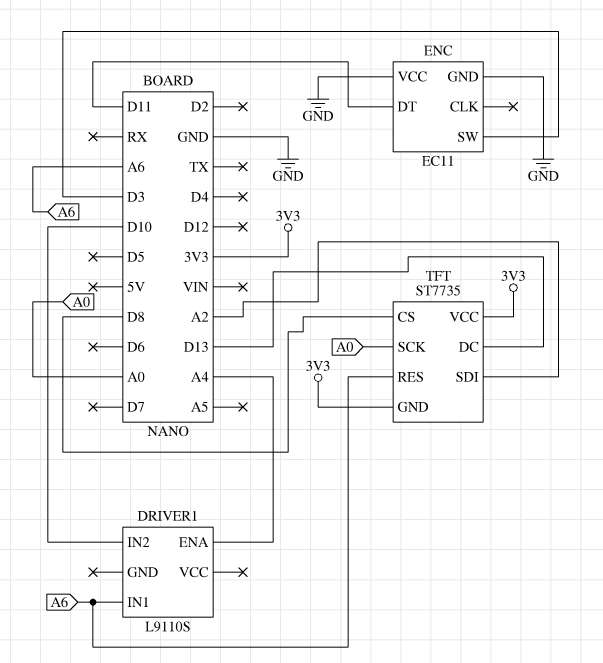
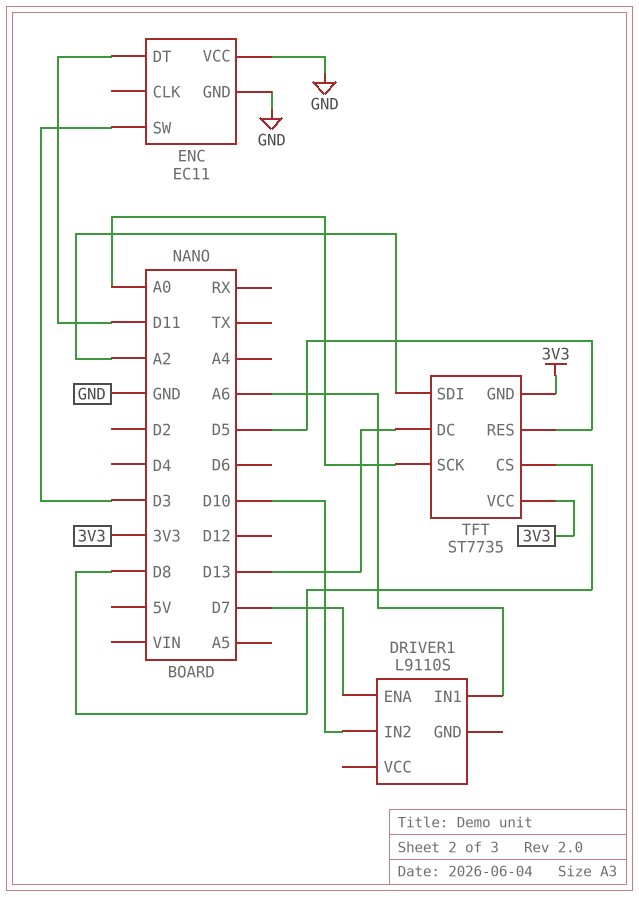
DRIVER1 pin ENA: A4 -> D7
TFT pin RES: A6 -> D5

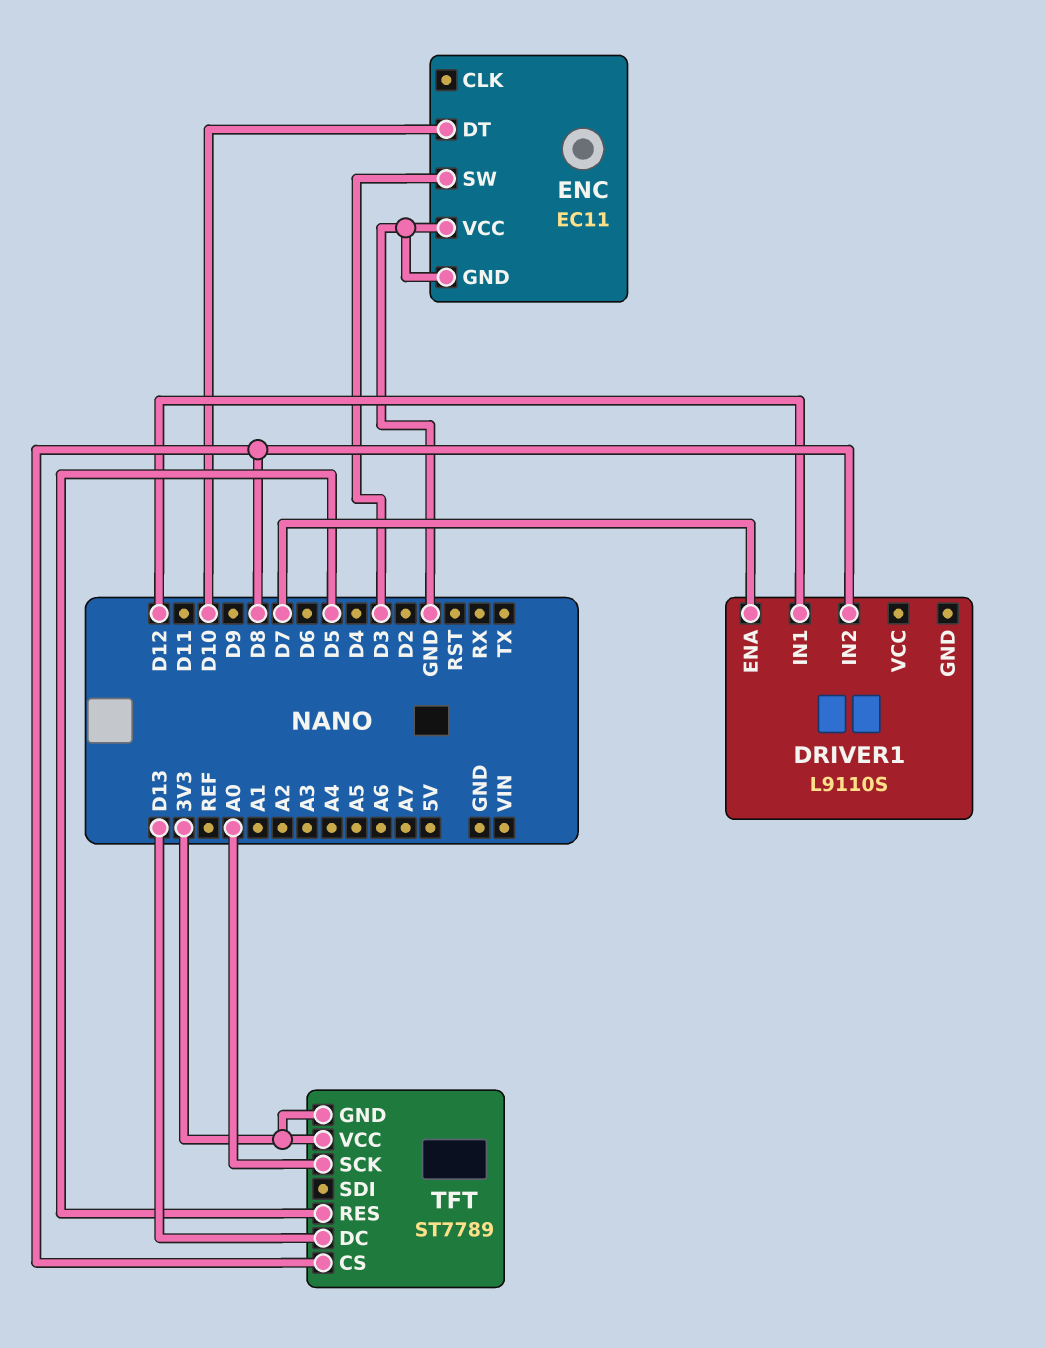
DRIVER1 pin IN1: A6 -> D12
DRIVER1 pin IN2: D10 -> D8
ENC pin DT: D11 -> D10
TFT: ST7735 -> ST7789
TFT pin SDI: A2 -> none

